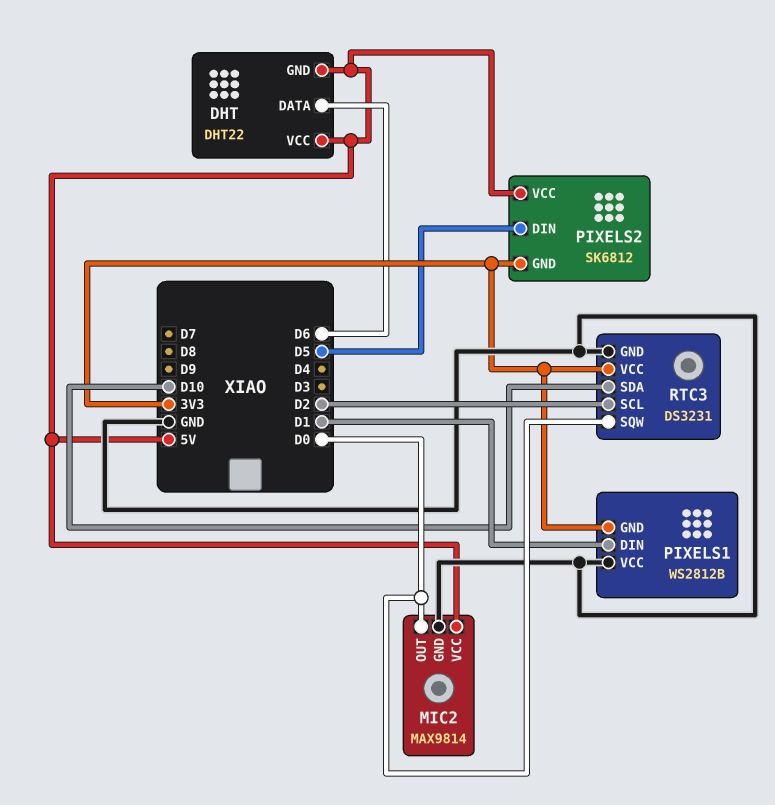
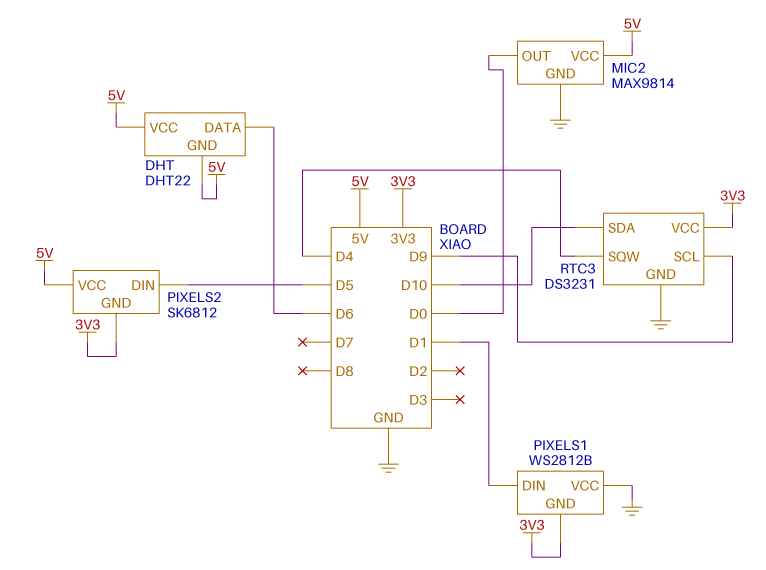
RTC3 pin SCL: D2 -> D9
RTC3 pin SQW: D0 -> D4

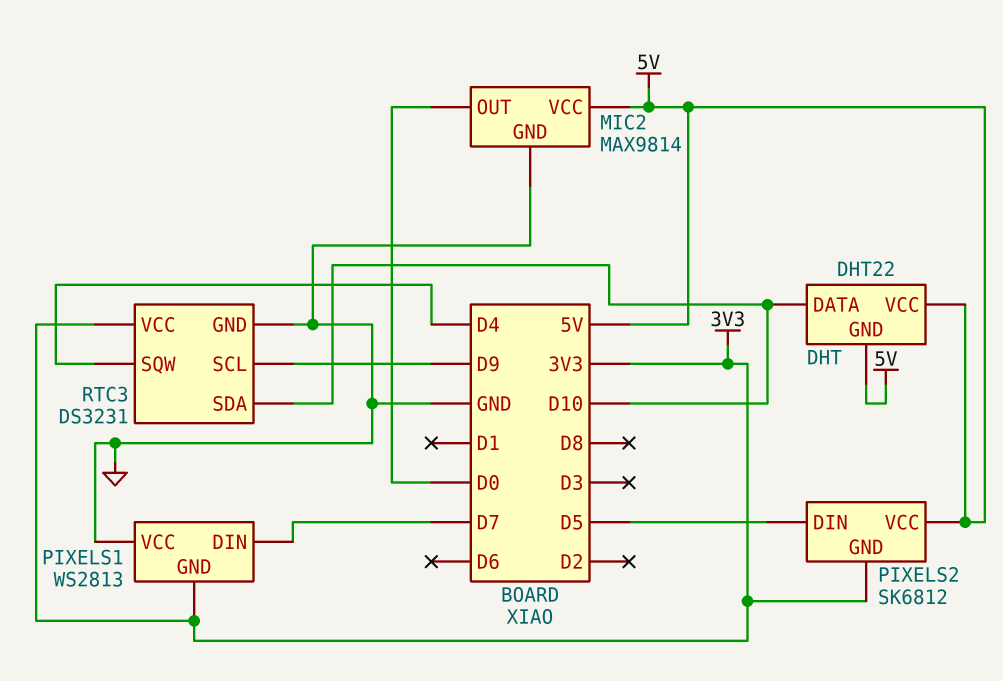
DHT pin DATA: D6 -> D10
PIXELS1: WS2812B -> WS2813
PIXELS1 pin DIN: D1 -> D7

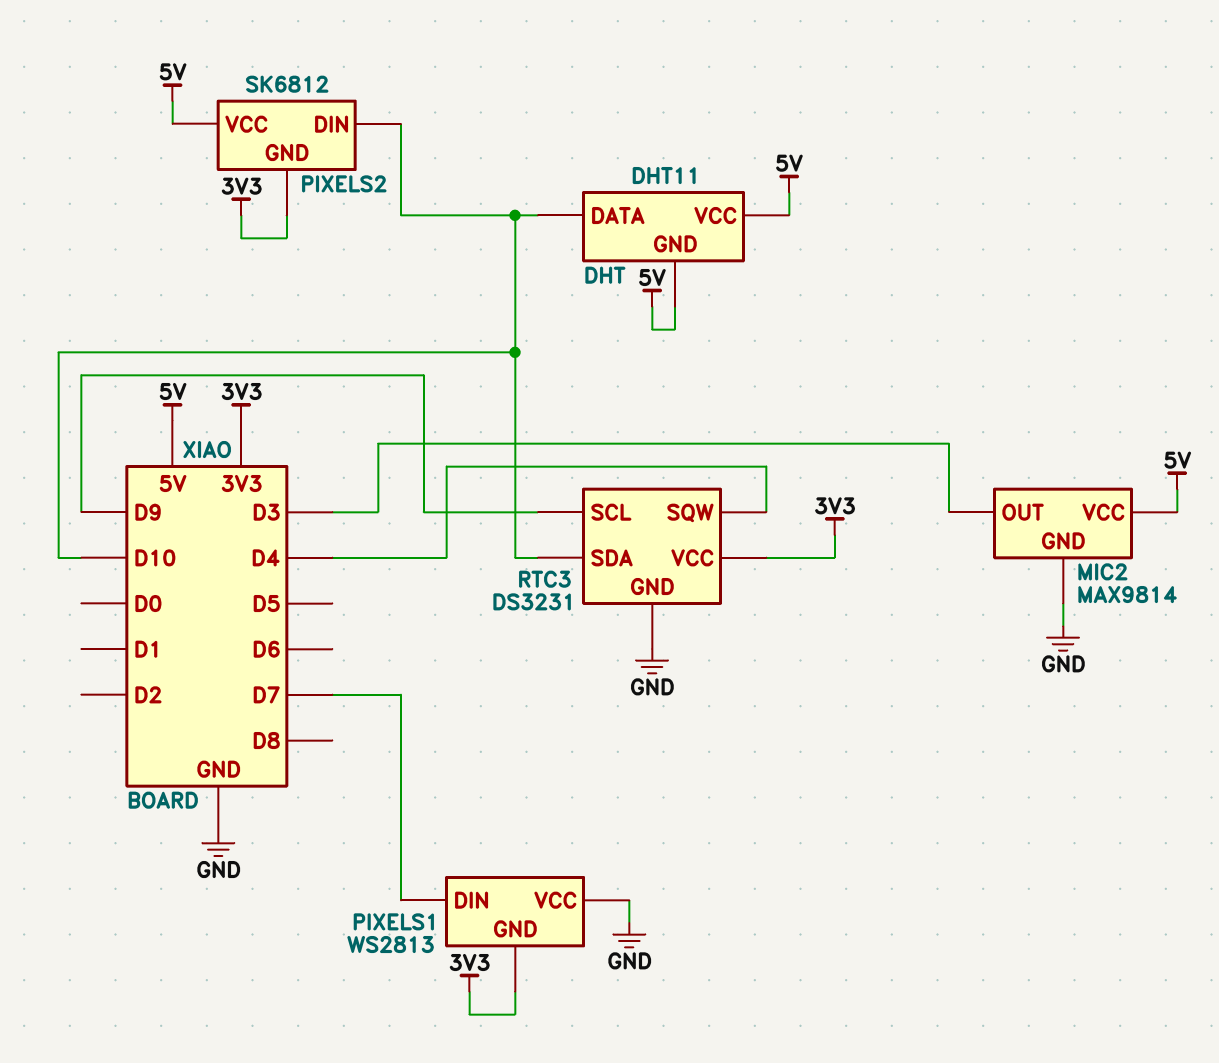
DHT: DHT22 -> DHT11
MIC2 pin OUT: D0 -> D3
PIXELS2 pin DIN: D5 -> D10

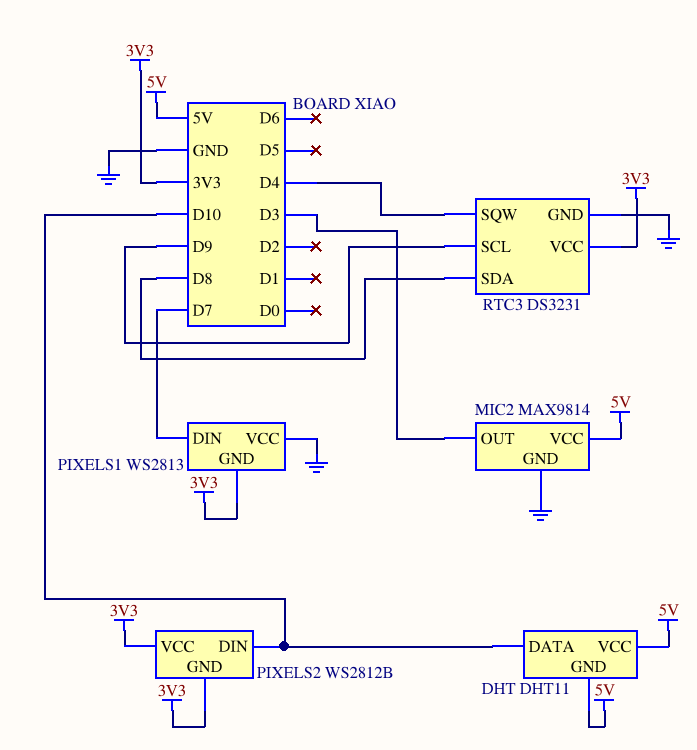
PIXELS2: SK6812 -> WS2812B
PIXELS2 pin VCC: 5V -> 3V3
RTC3 pin SDA: D10 -> D8

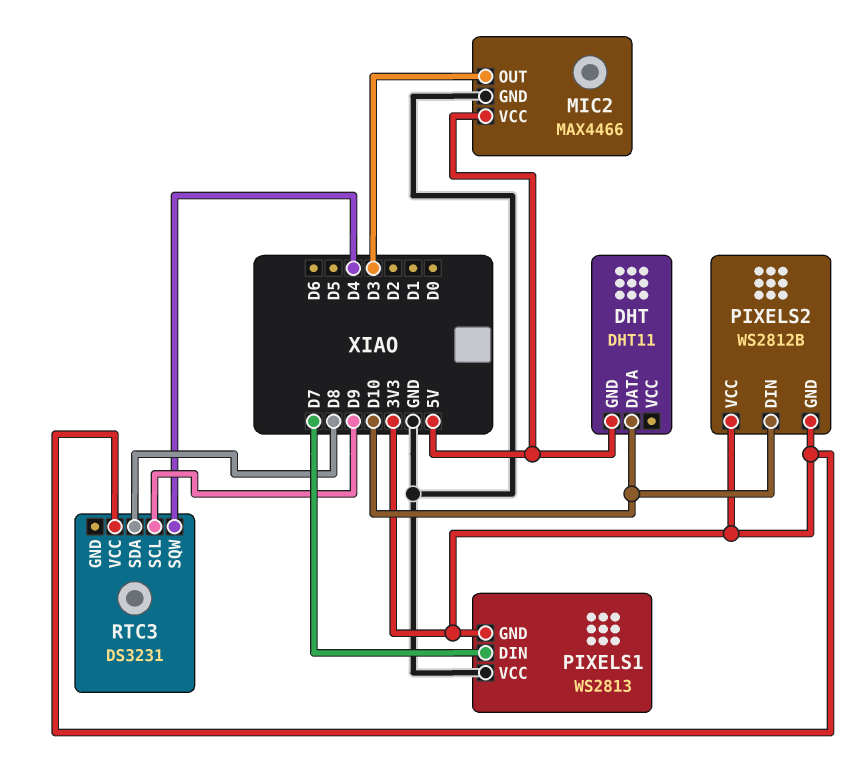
DHT pin VCC: 5V -> none
MIC2: MAX9814 -> MAX4466
RTC3 pin GND: GND -> none

